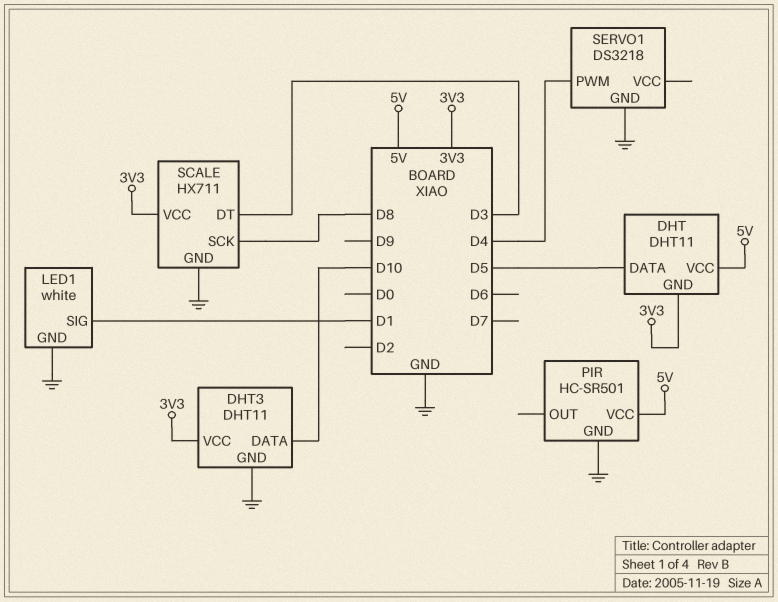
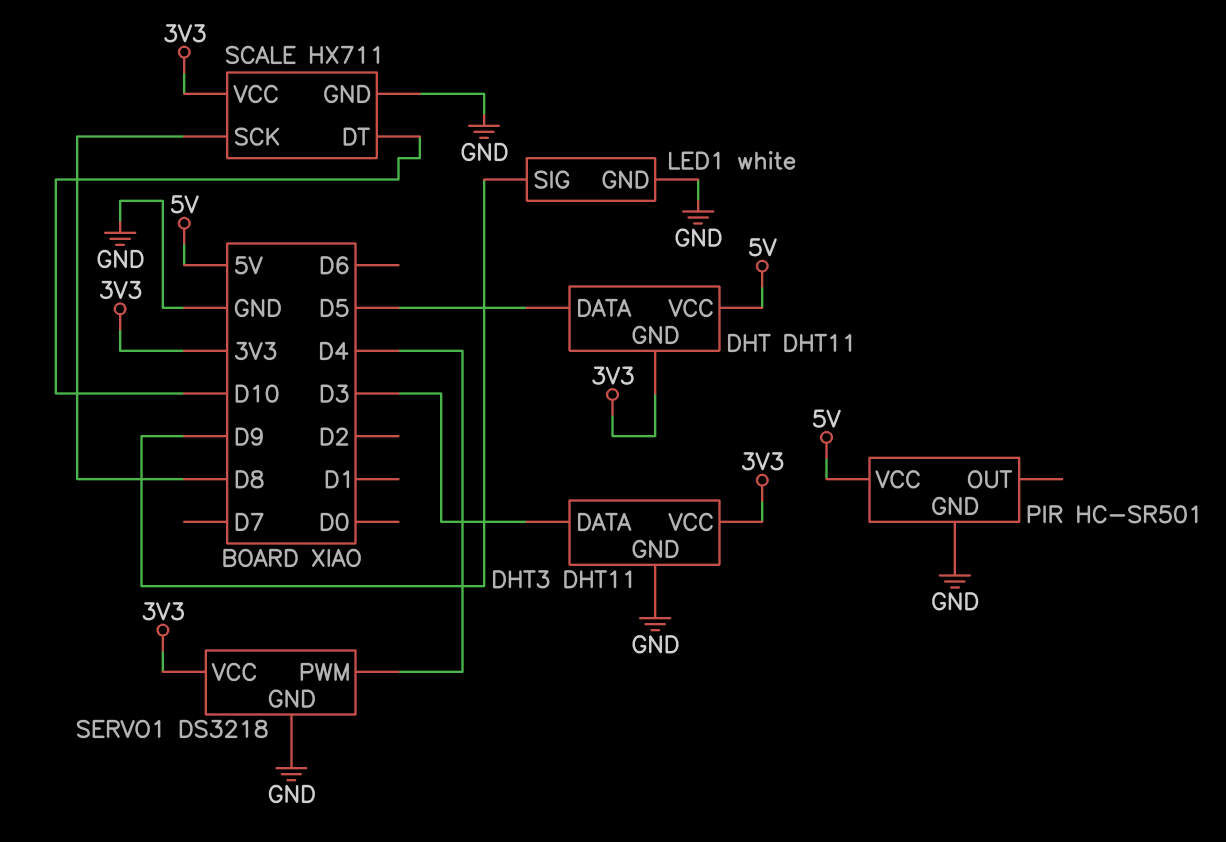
DHT3 pin DATA: D10 -> D3
LED1 pin SIG: D1 -> D9
SCALE pin DT: D3 -> D10
SERVO1 pin VCC: none -> 3V3

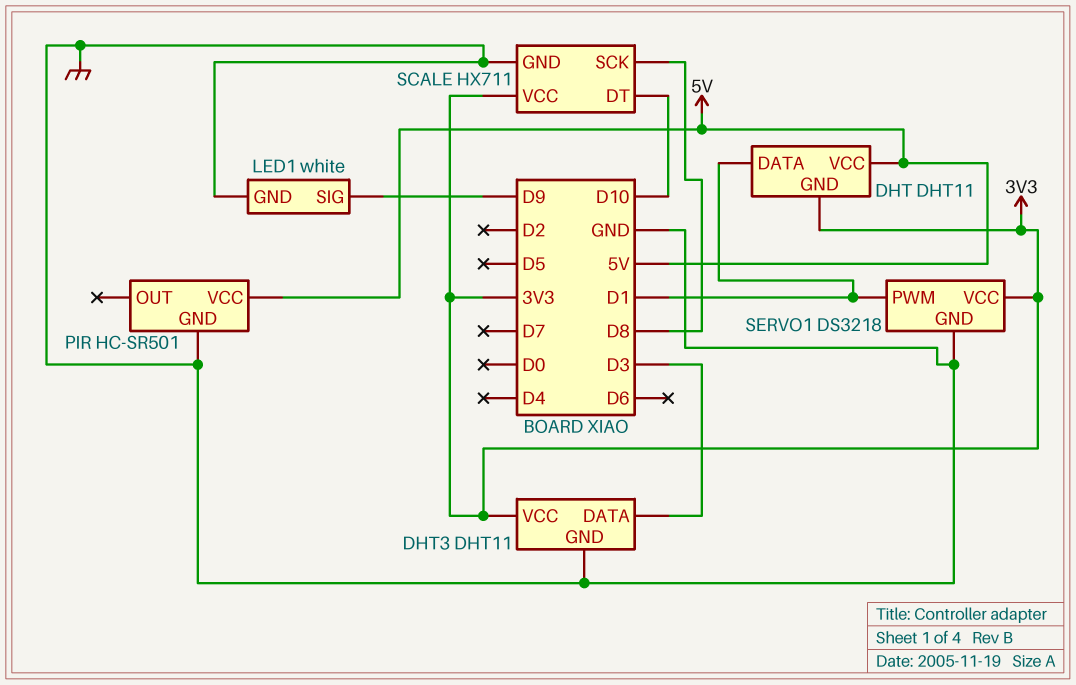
DHT pin DATA: D5 -> D1
SERVO1 pin PWM: D4 -> D1

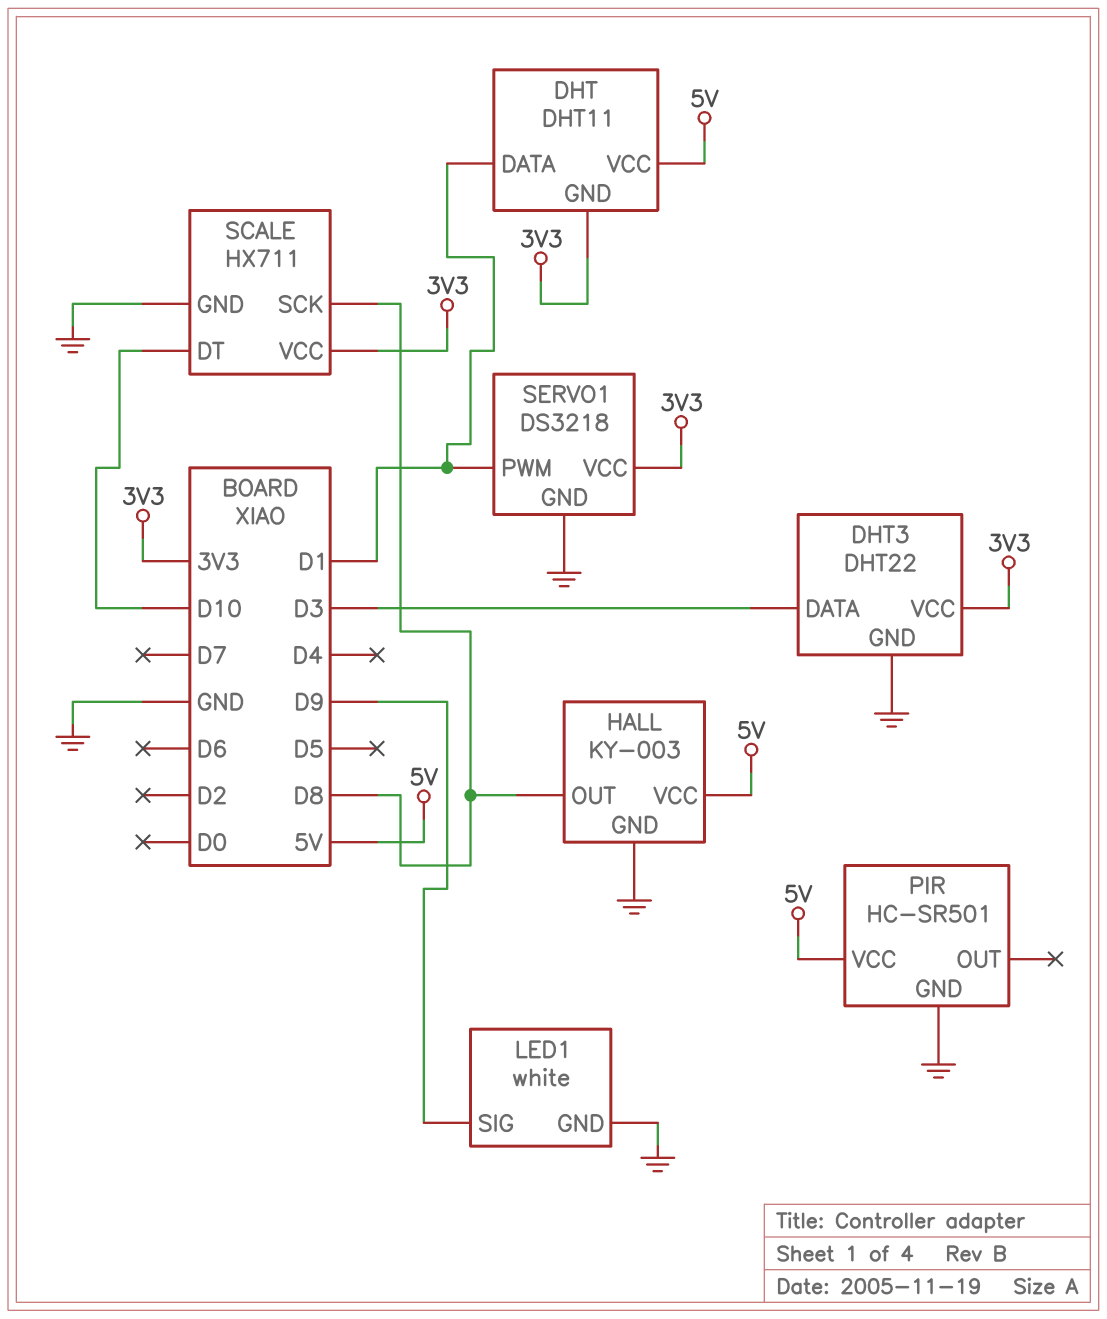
DHT3: DHT11 -> DHT22
HALL: none -> KY-003
HALL pin GND: none -> GND
HALL pin OUT: none -> D8
HALL pin VCC: none -> 5V

